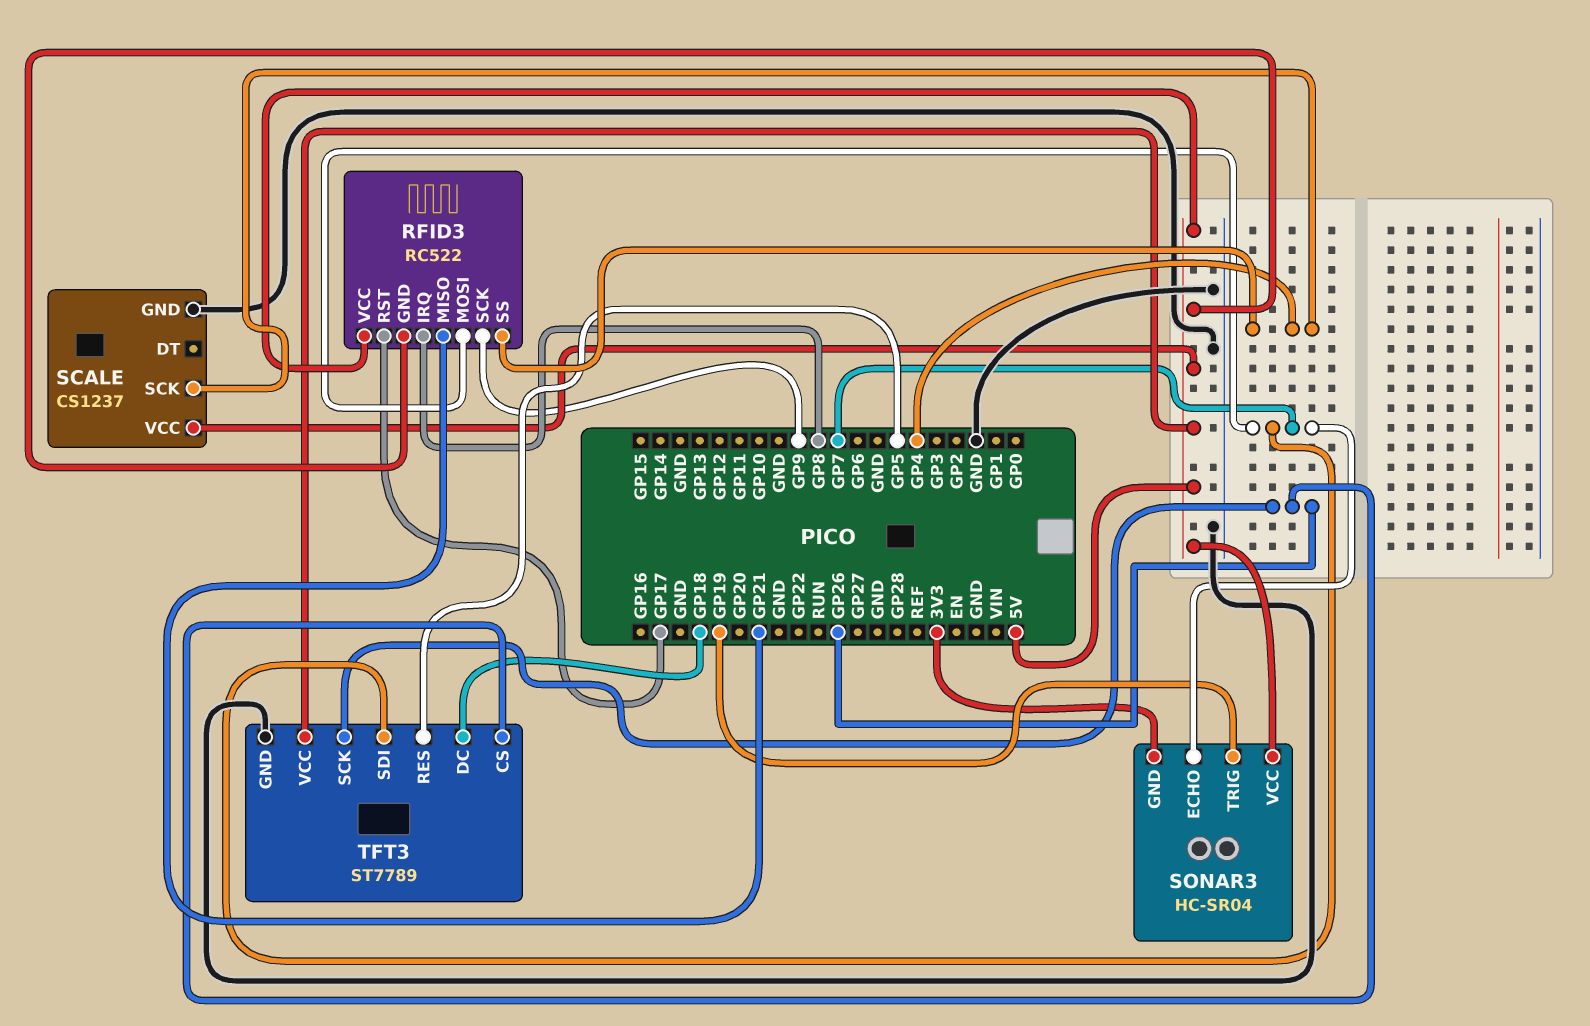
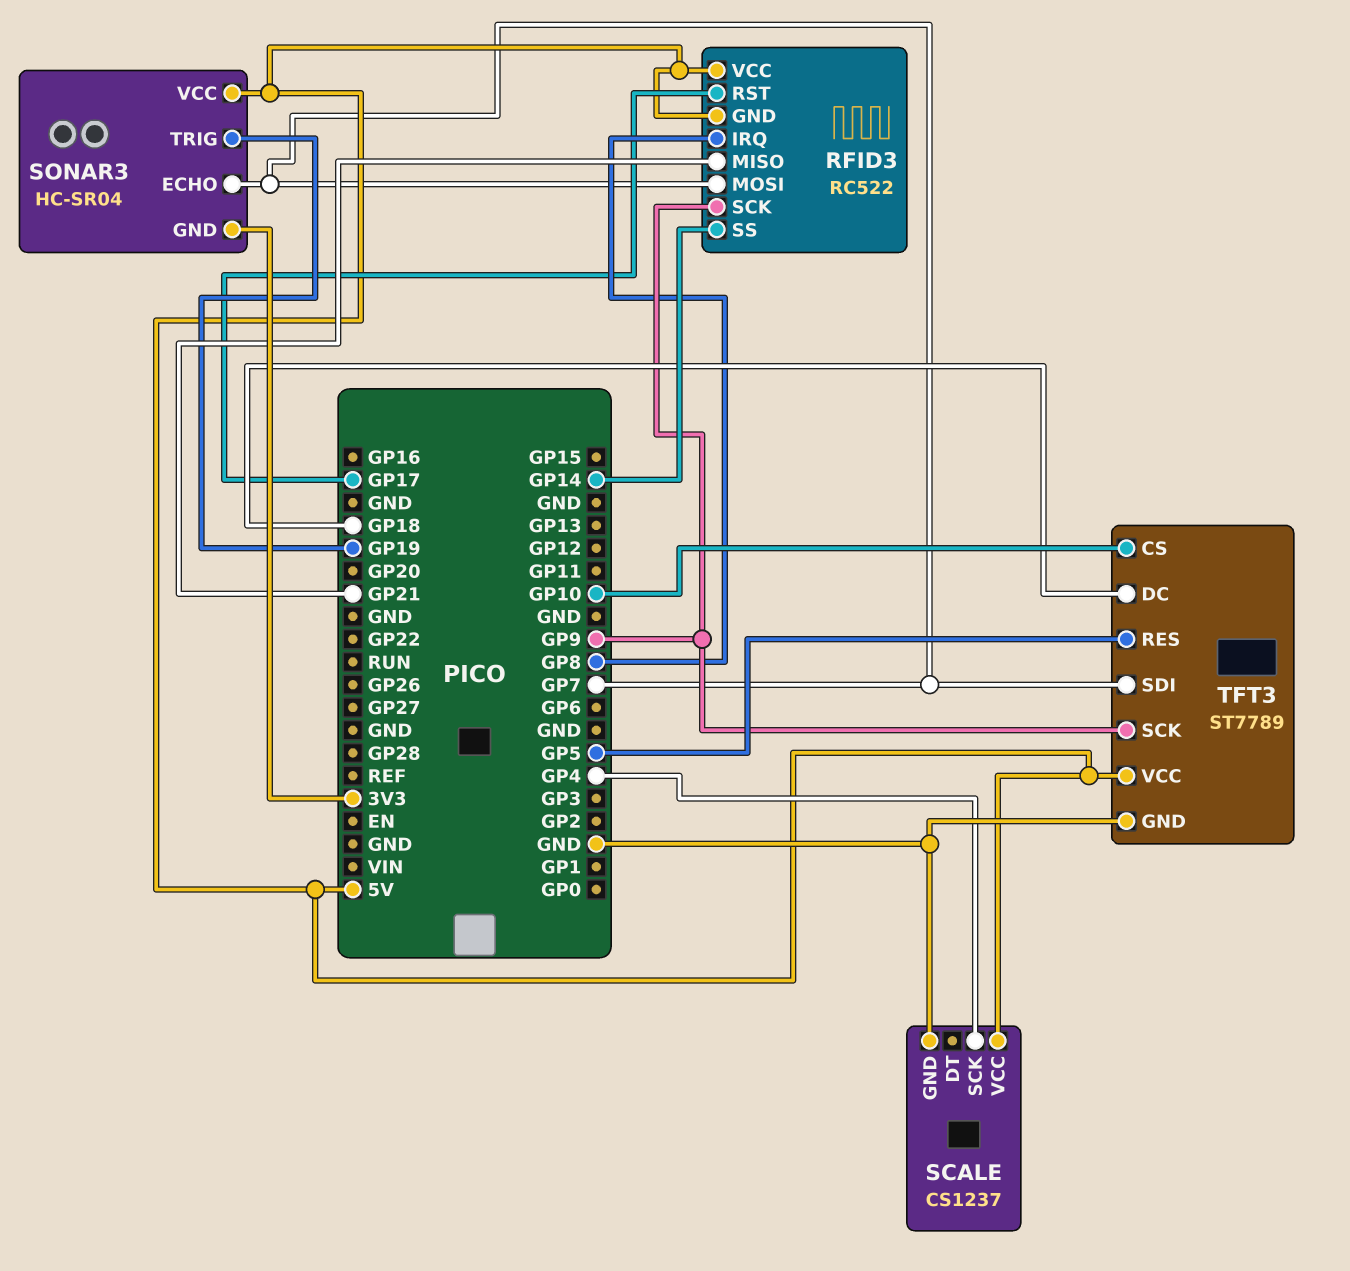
RFID3 pin SS: GP4 -> GP14
TFT3 pin CS: GP26 -> GP10
TFT3 pin SCK: GP26 -> GP9

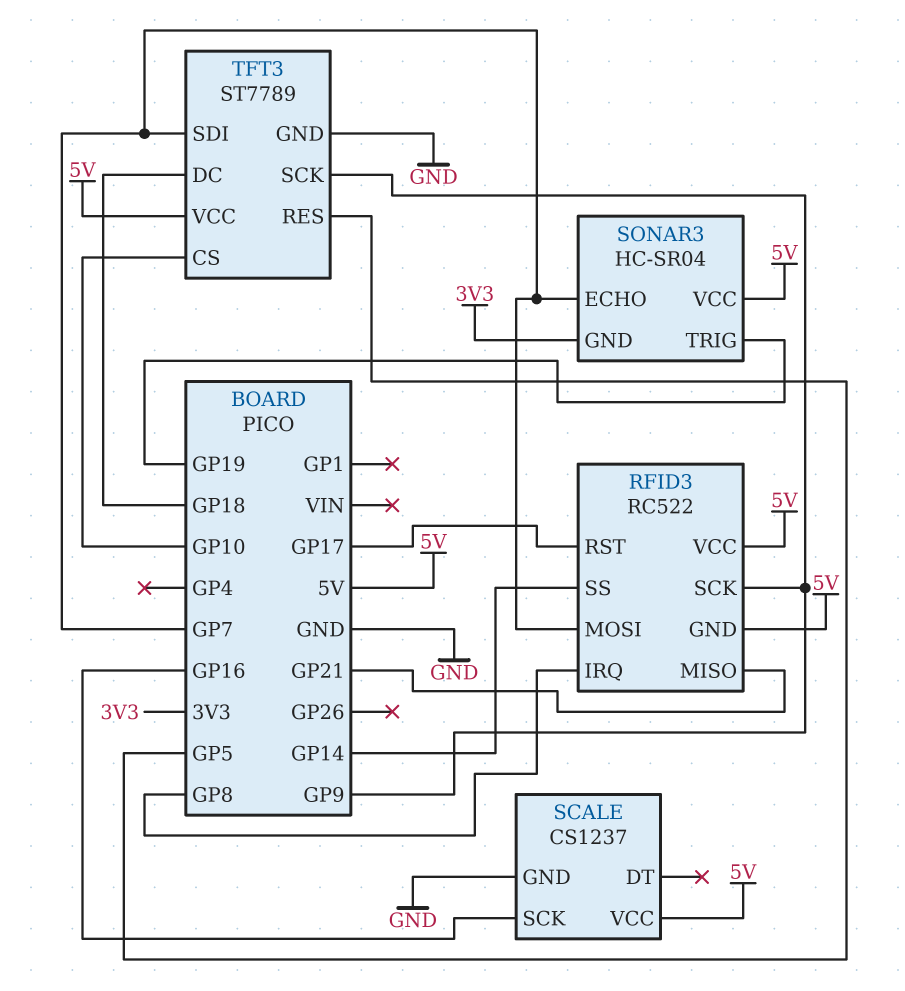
SCALE pin SCK: GP4 -> GP16

